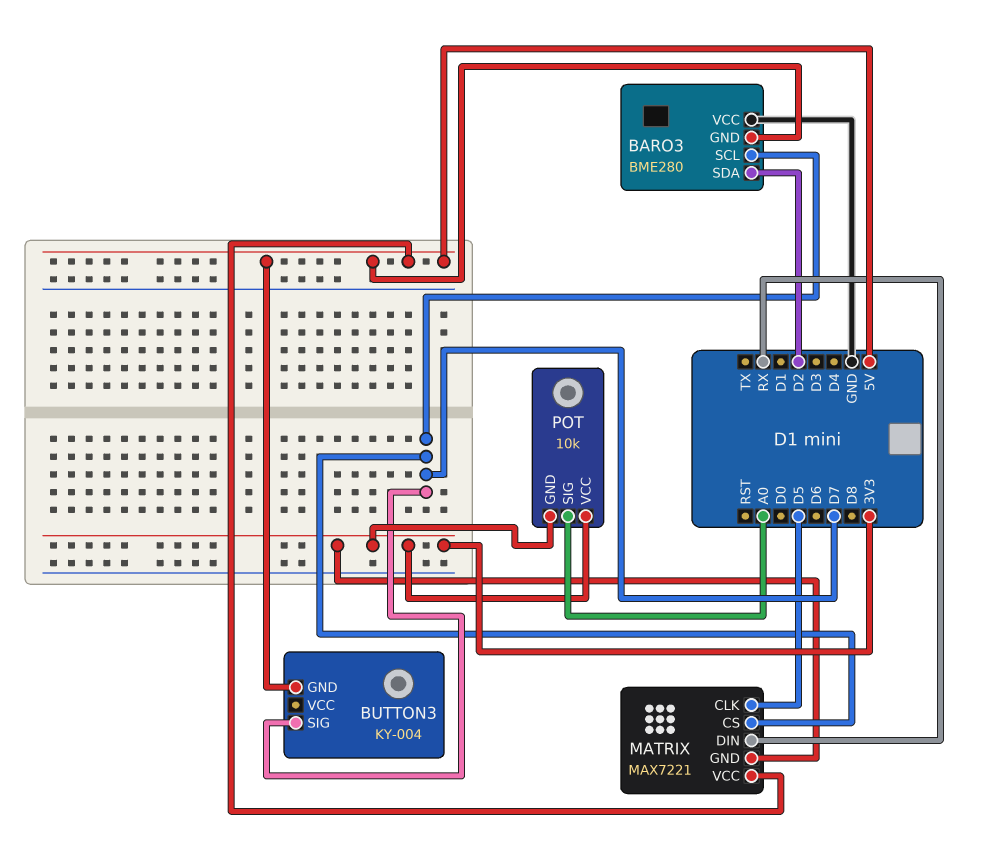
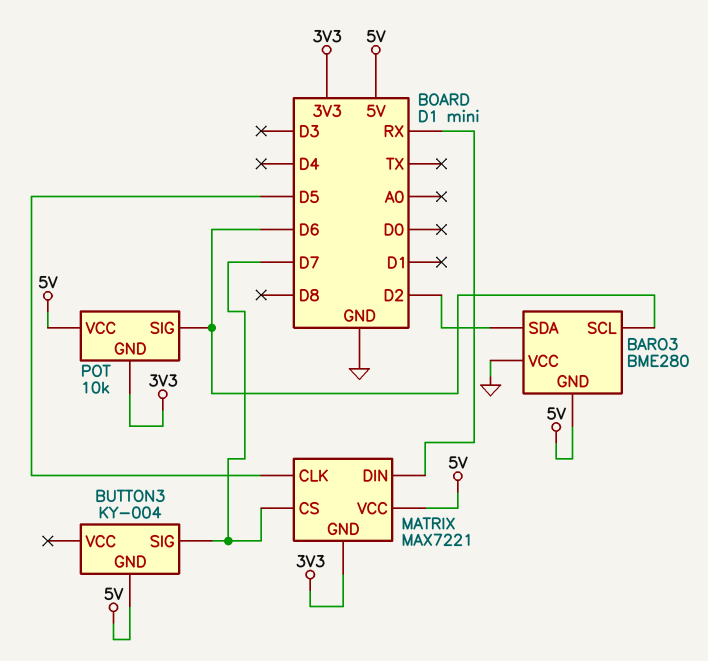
BARO3 pin SCL: D7 -> D6
POT pin SIG: A0 -> D6
POT pin VCC: 3V3 -> 5V

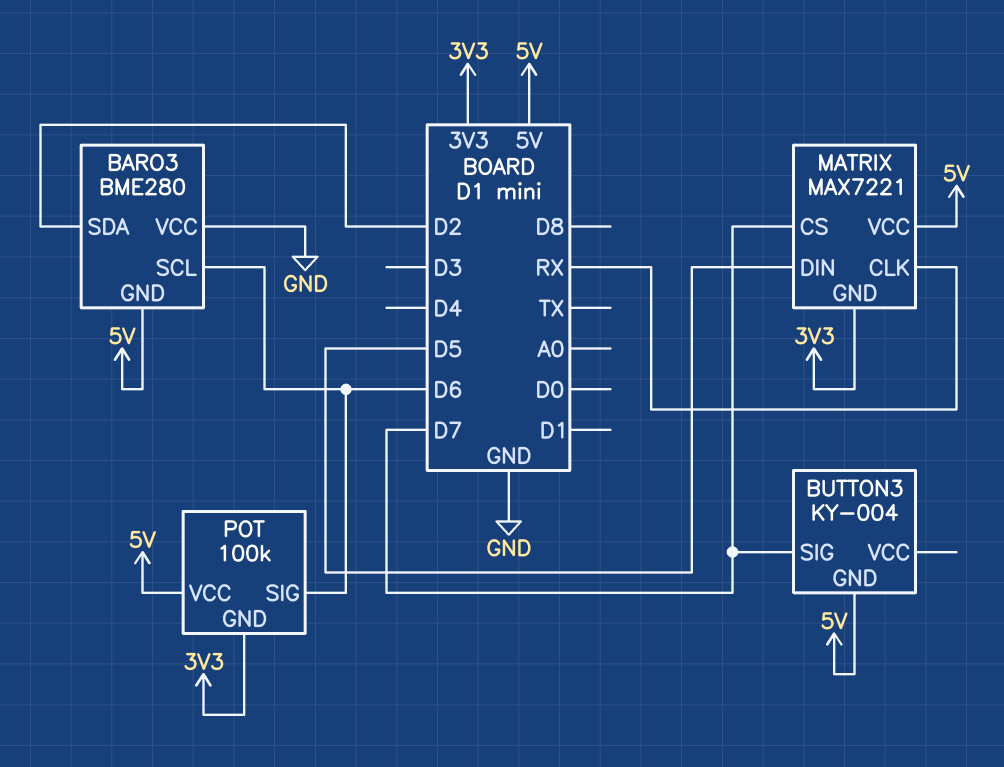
MATRIX pin CLK: D5 -> RX
MATRIX pin DIN: RX -> D5
POT: 10k -> 100k

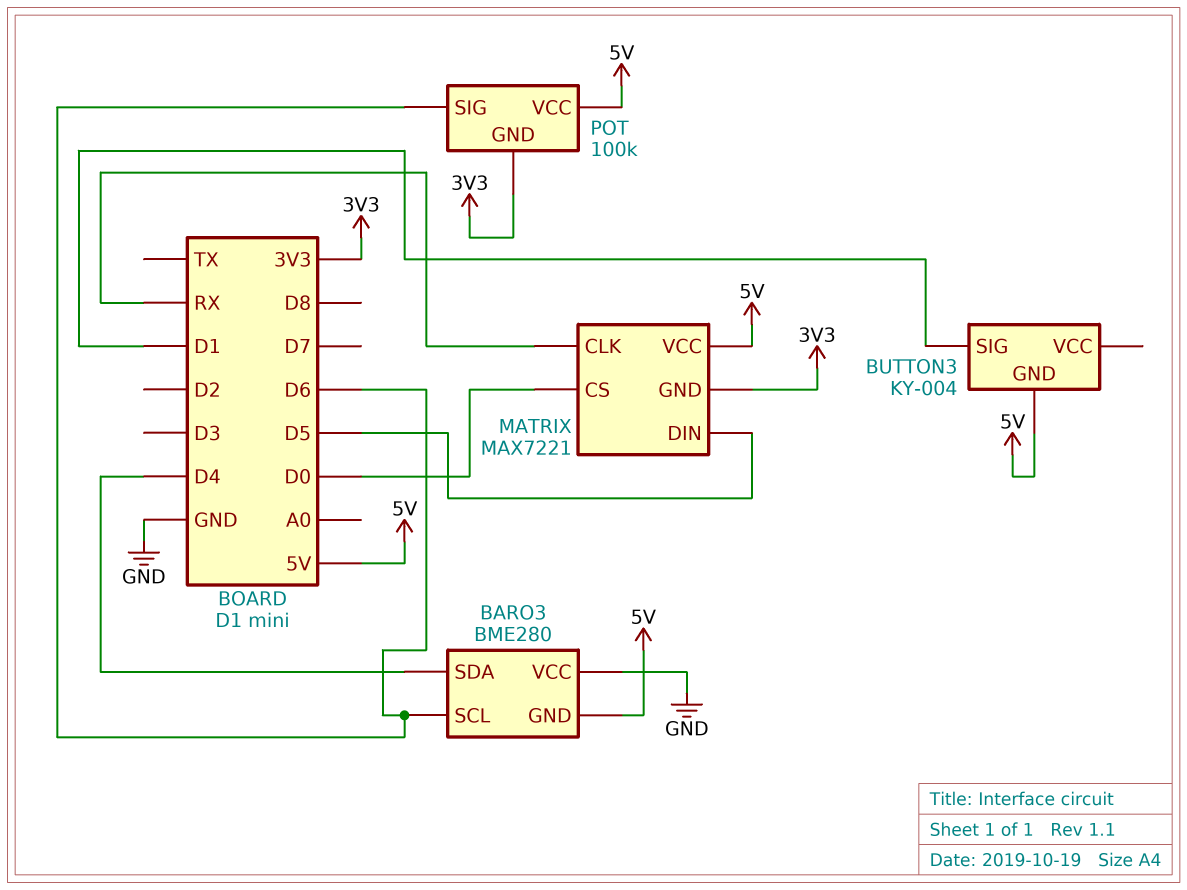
BARO3 pin SDA: D2 -> D4
BUTTON3 pin SIG: D7 -> D1
MATRIX pin CS: D7 -> D0

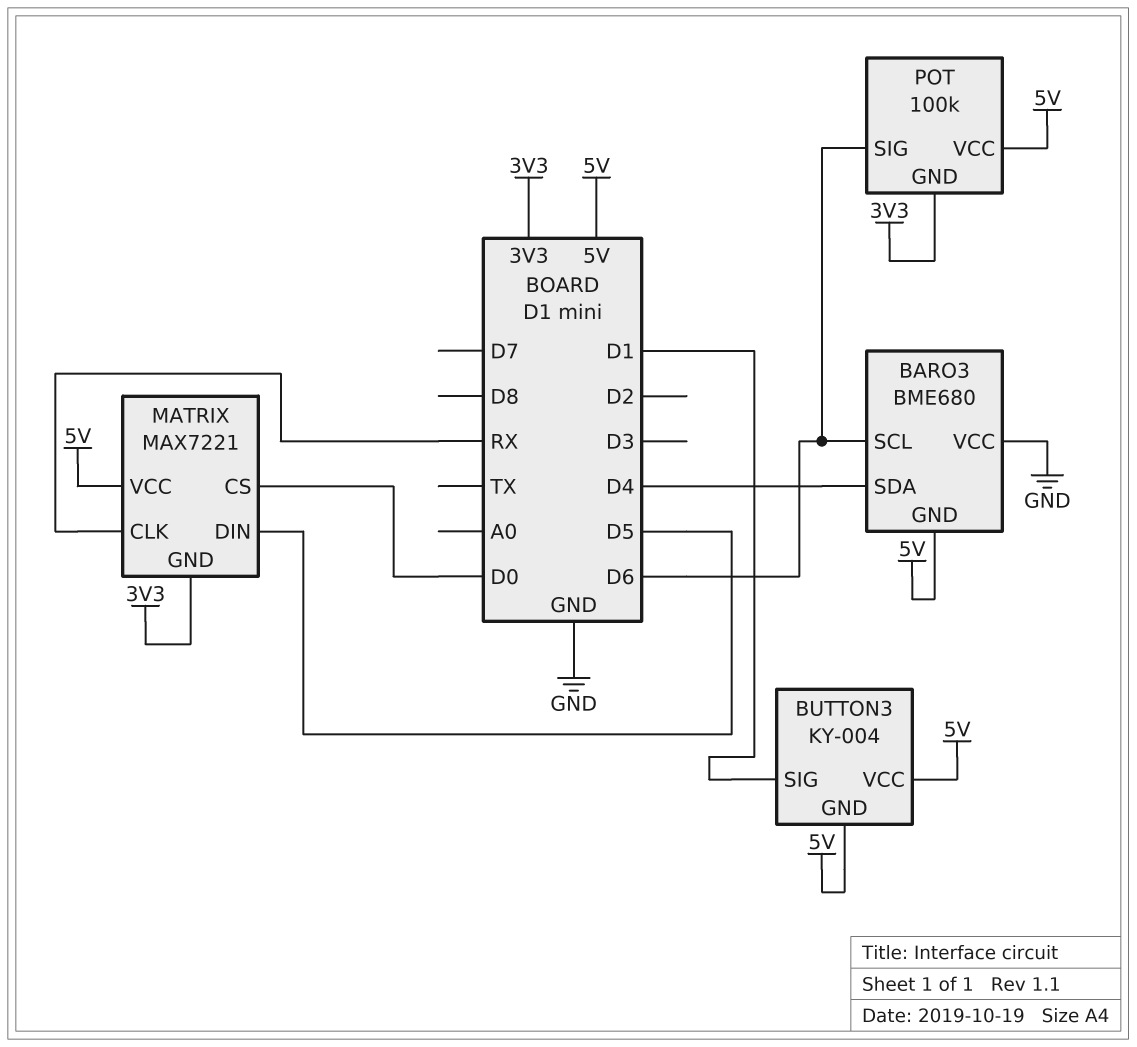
BARO3: BME280 -> BME680
BUTTON3 pin VCC: none -> 5V

